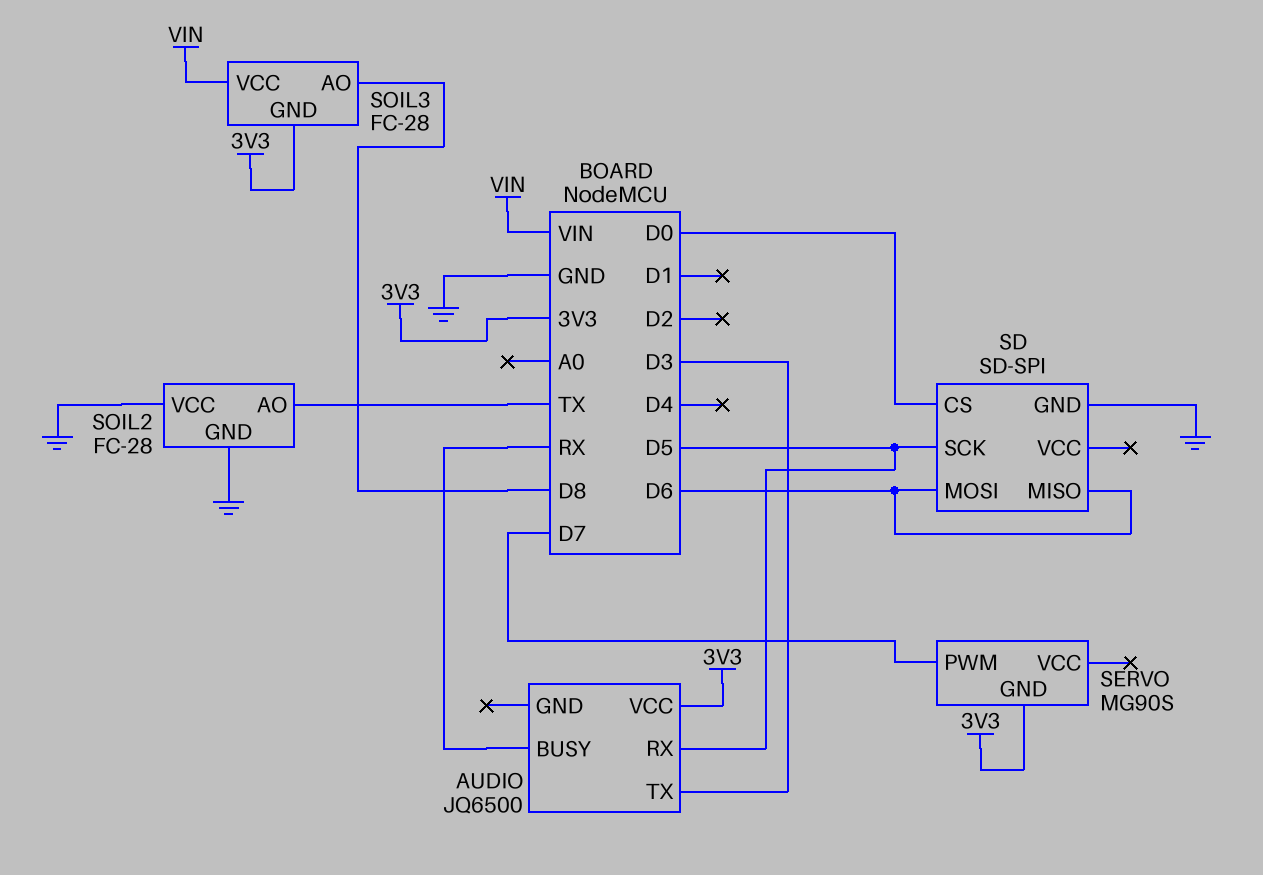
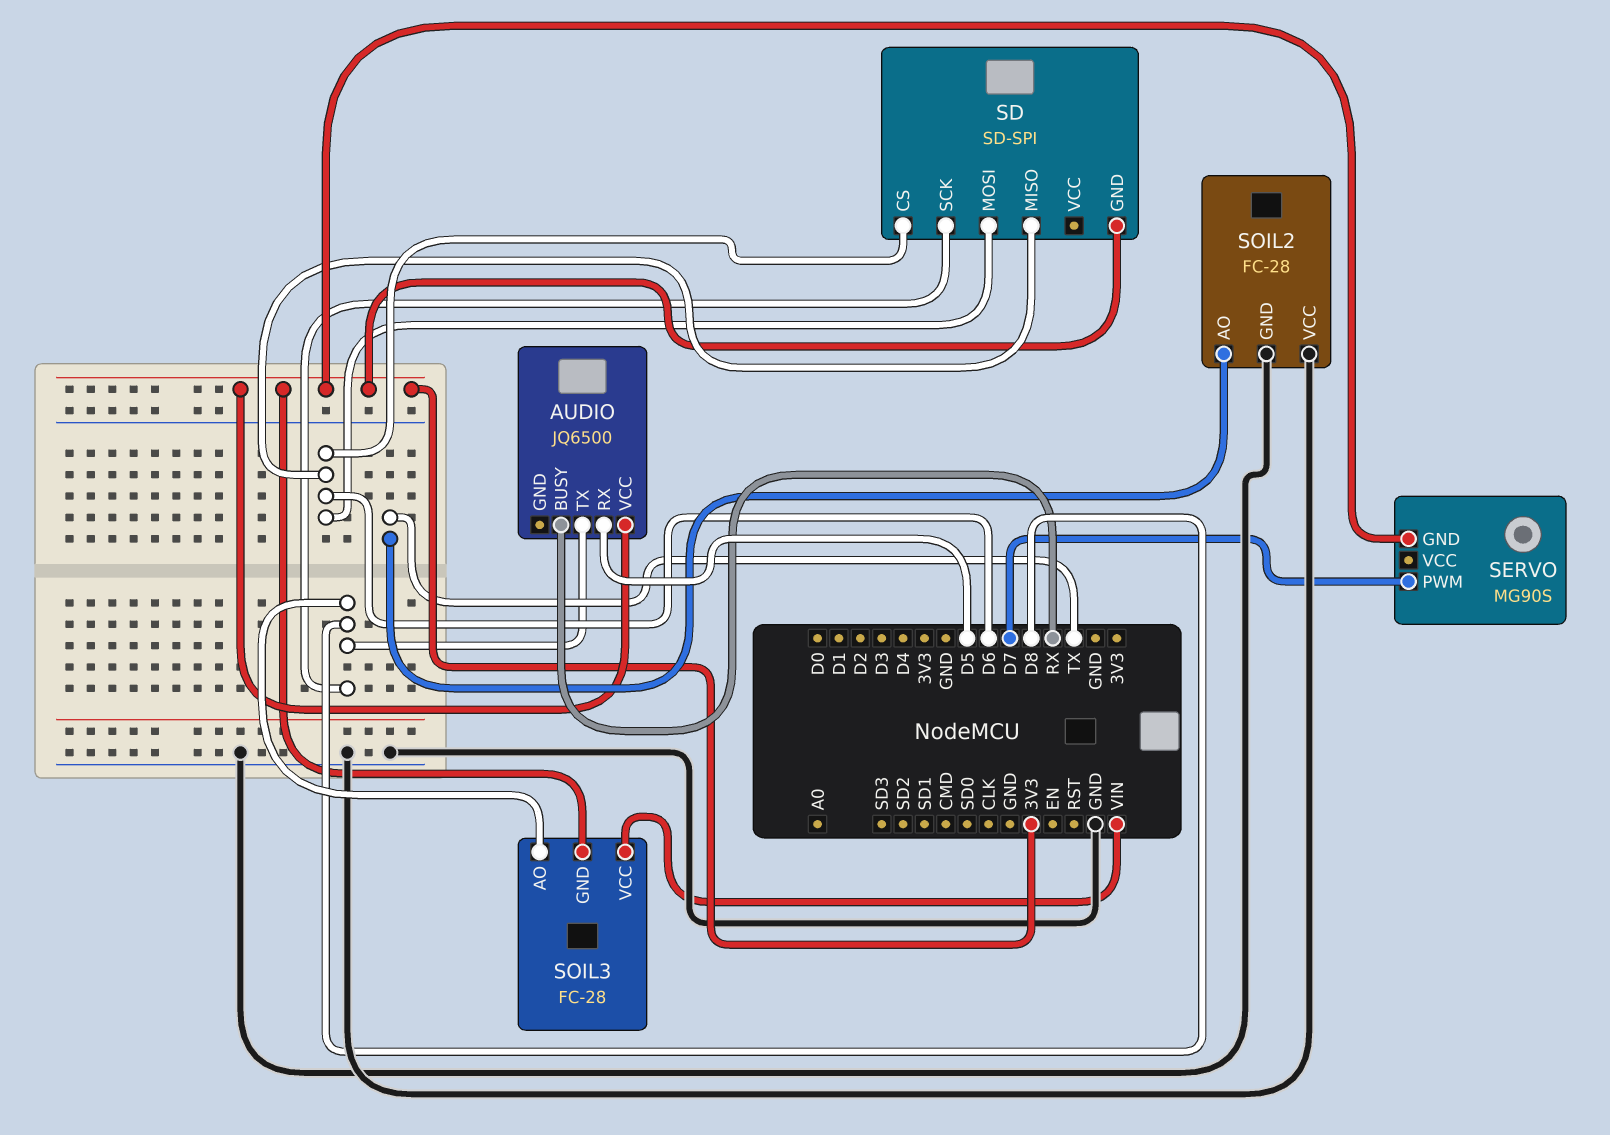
AUDIO pin TX: D3 -> D8
SD pin CS: D0 -> D6
SD pin GND: GND -> 3V3
SD pin SCK: D5 -> D8

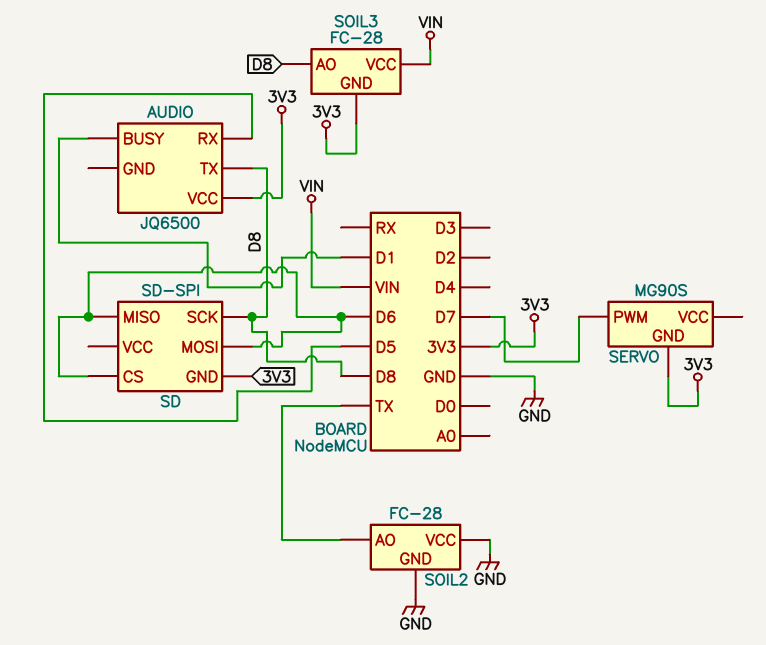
AUDIO pin BUSY: RX -> D1

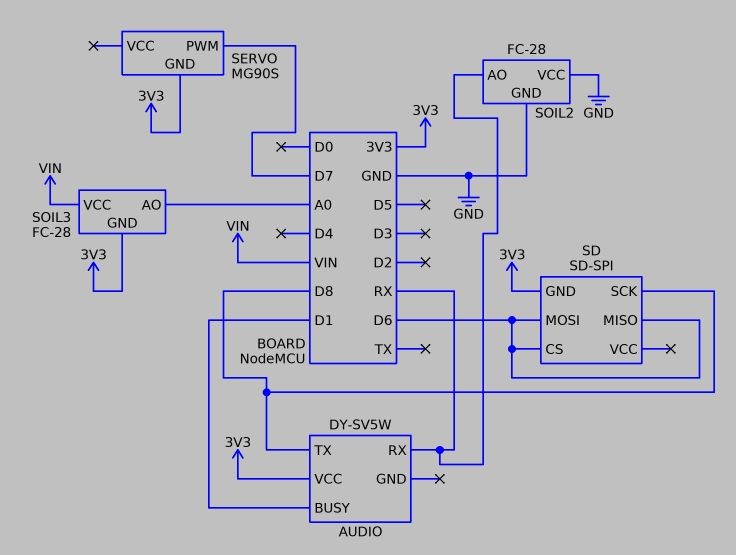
AUDIO: JQ6500 -> DY-SV5W
AUDIO pin RX: D5 -> RX
SOIL2 pin AO: TX -> RX
SOIL3 pin AO: D8 -> A0

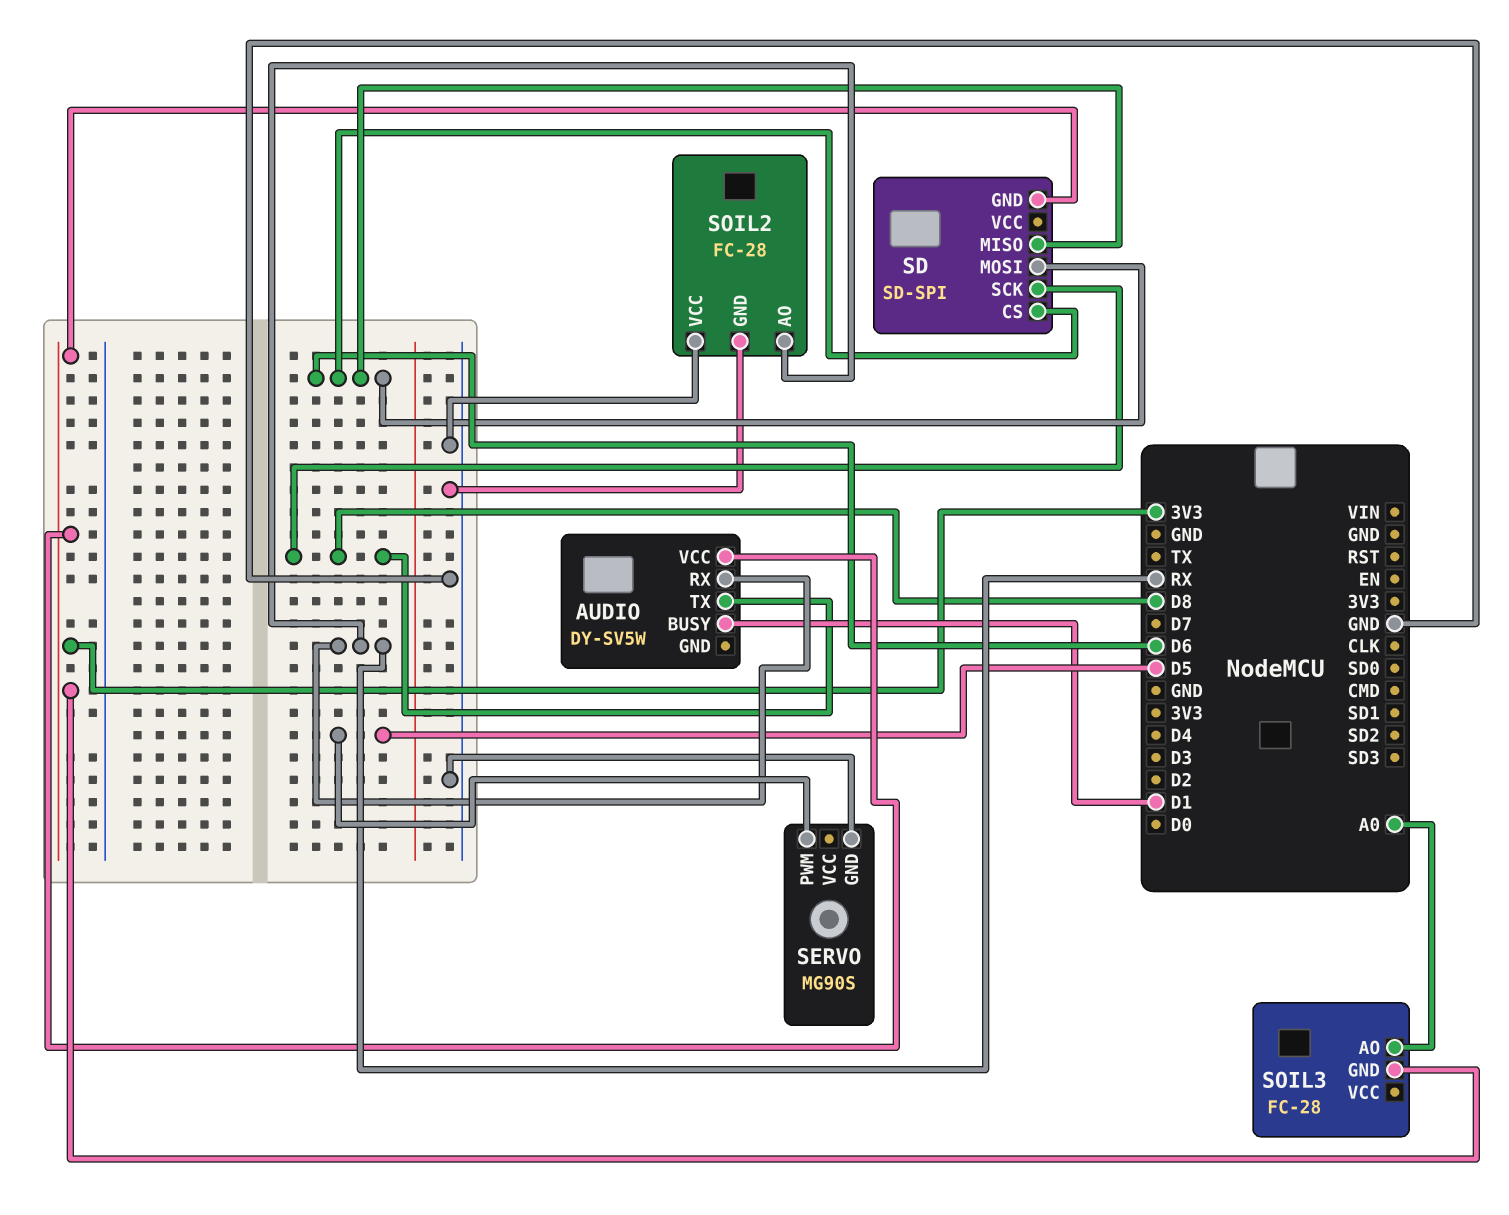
SERVO pin GND: 3V3 -> GND
SERVO pin PWM: D7 -> D5
SOIL3 pin VCC: VIN -> none

